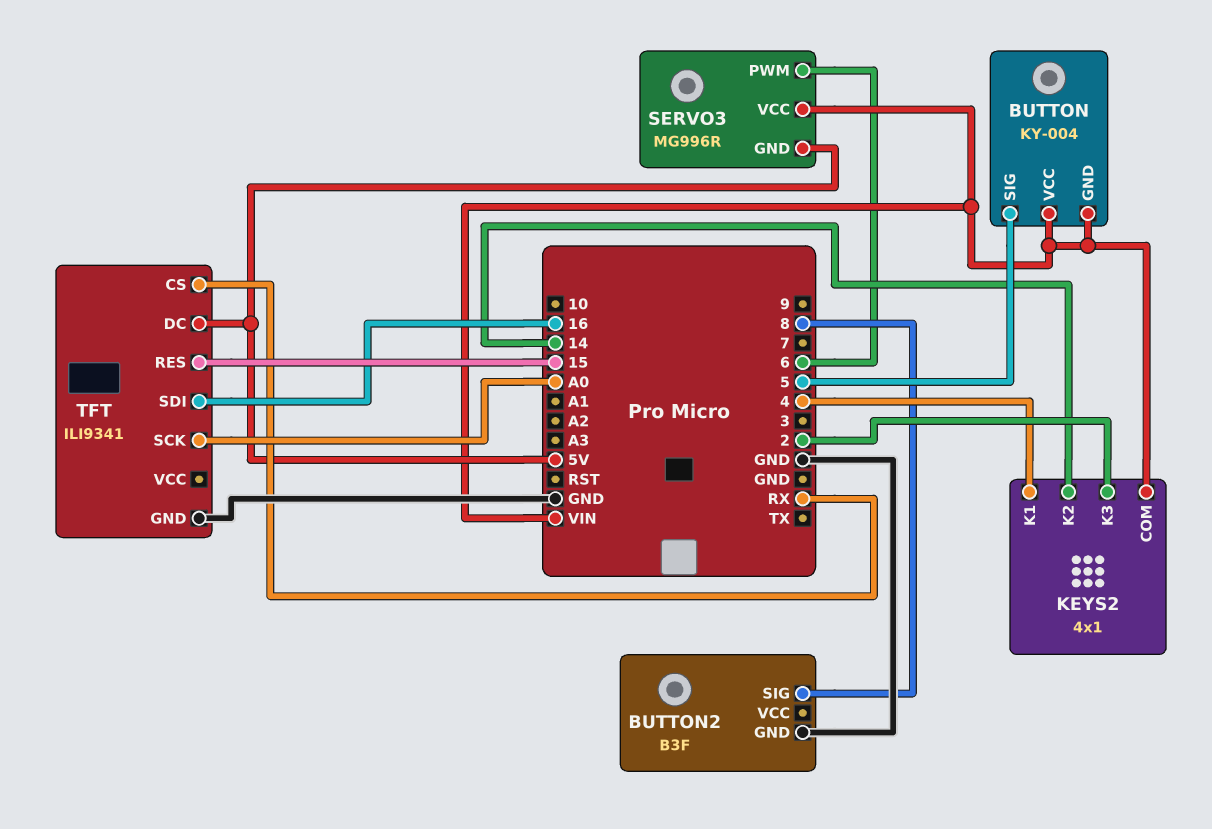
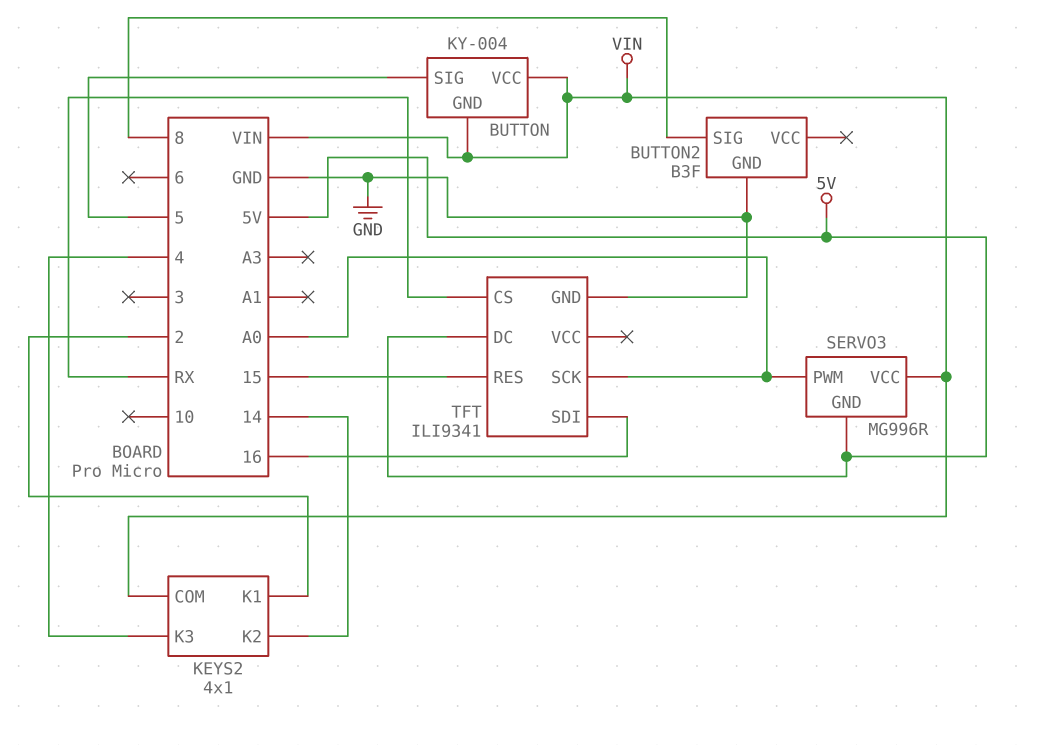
KEYS2 pin K1: 4 -> 2
KEYS2 pin K3: 2 -> 4
SERVO3 pin PWM: 6 -> A0

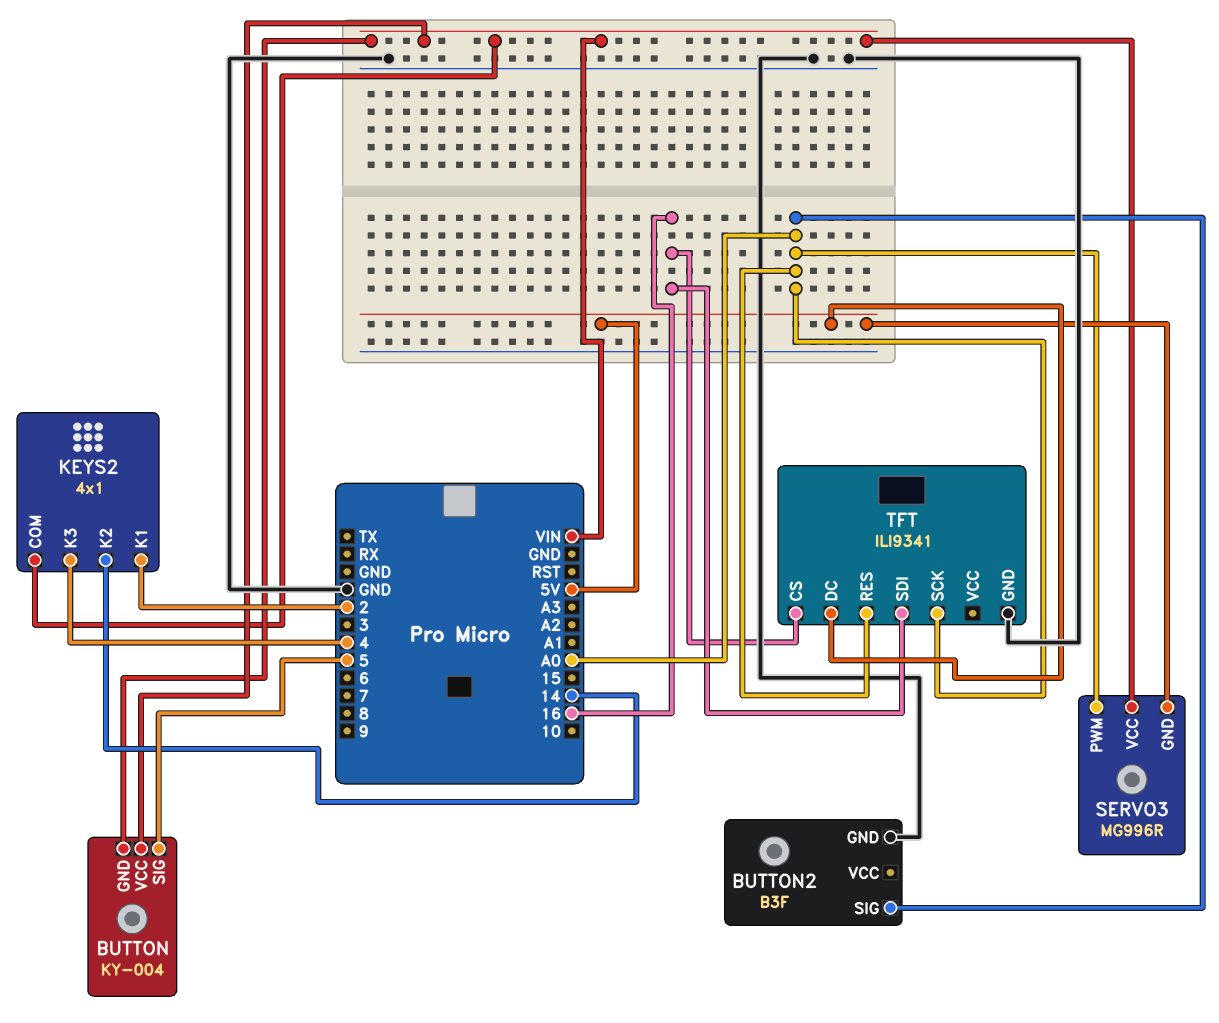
BUTTON2 pin SIG: 8 -> A0
TFT pin CS: RX -> 16
TFT pin RES: 15 -> A0

